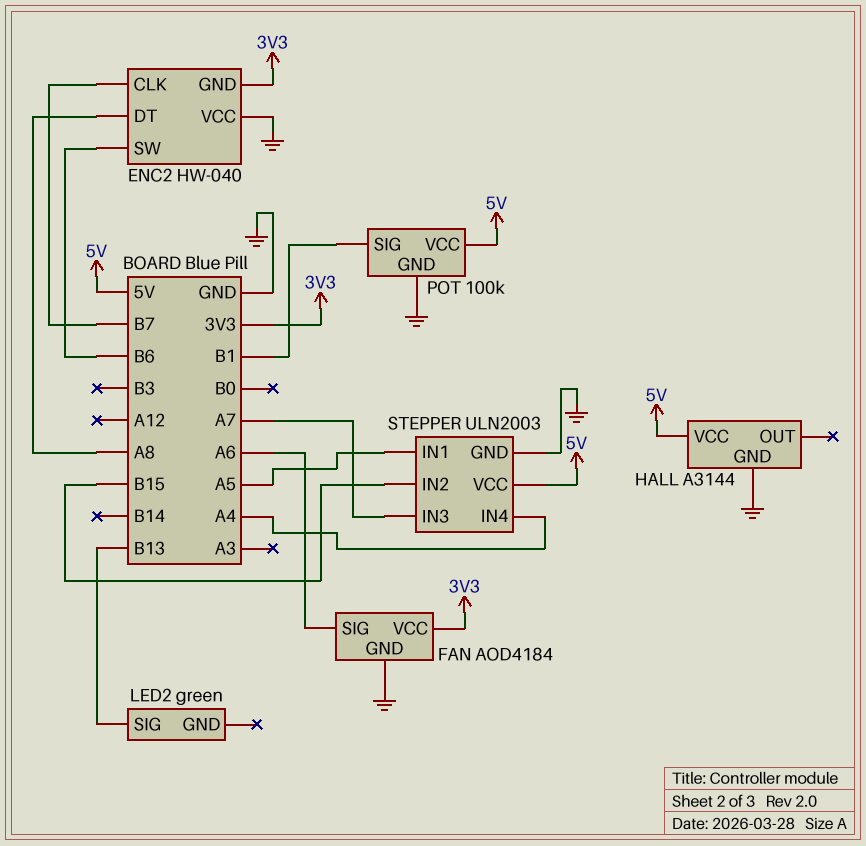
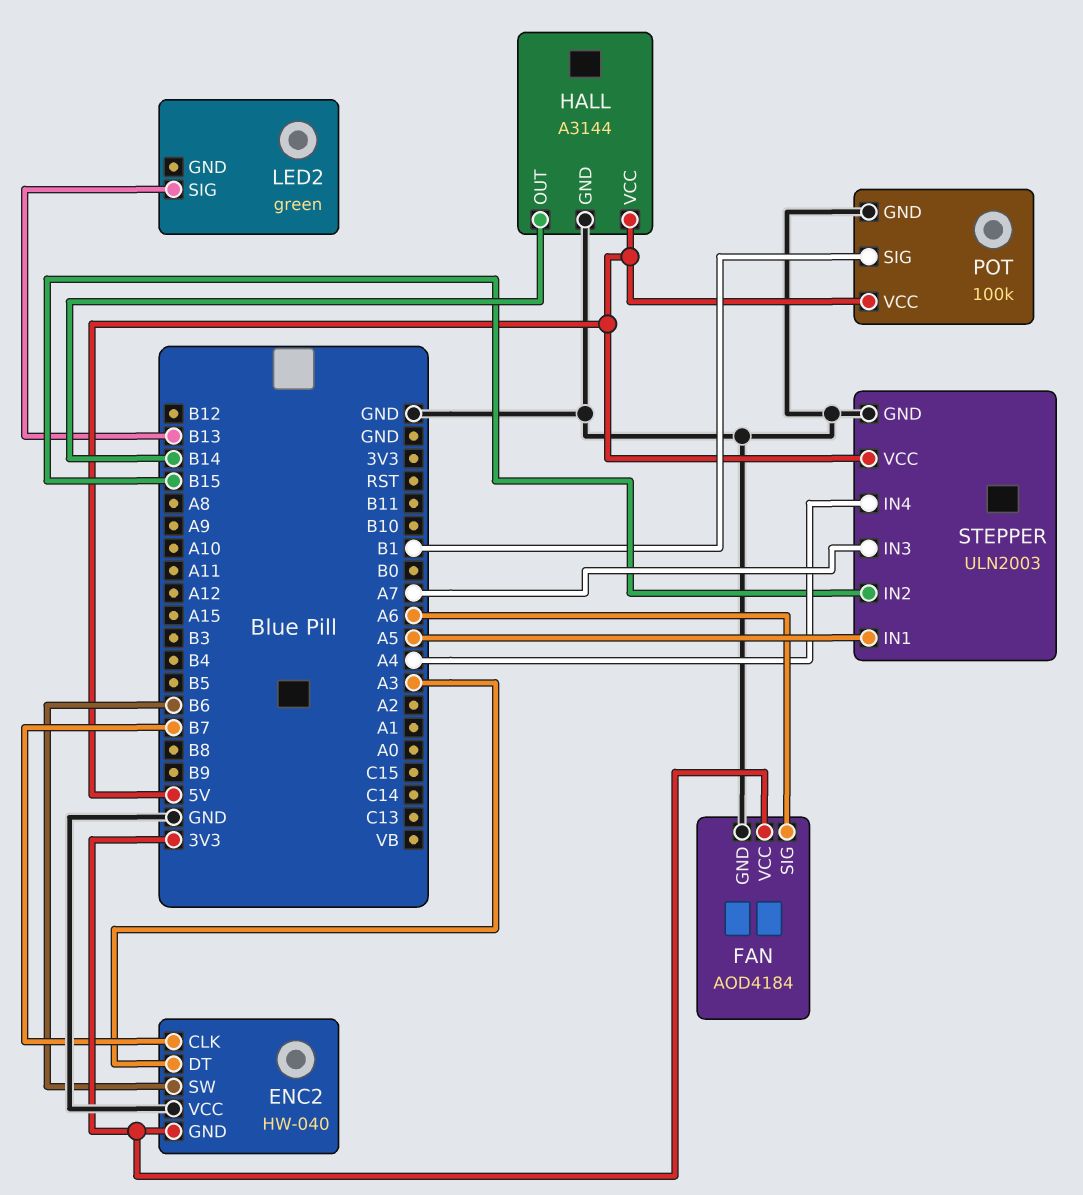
ENC2 pin DT: A8 -> A3
HALL pin OUT: none -> B14

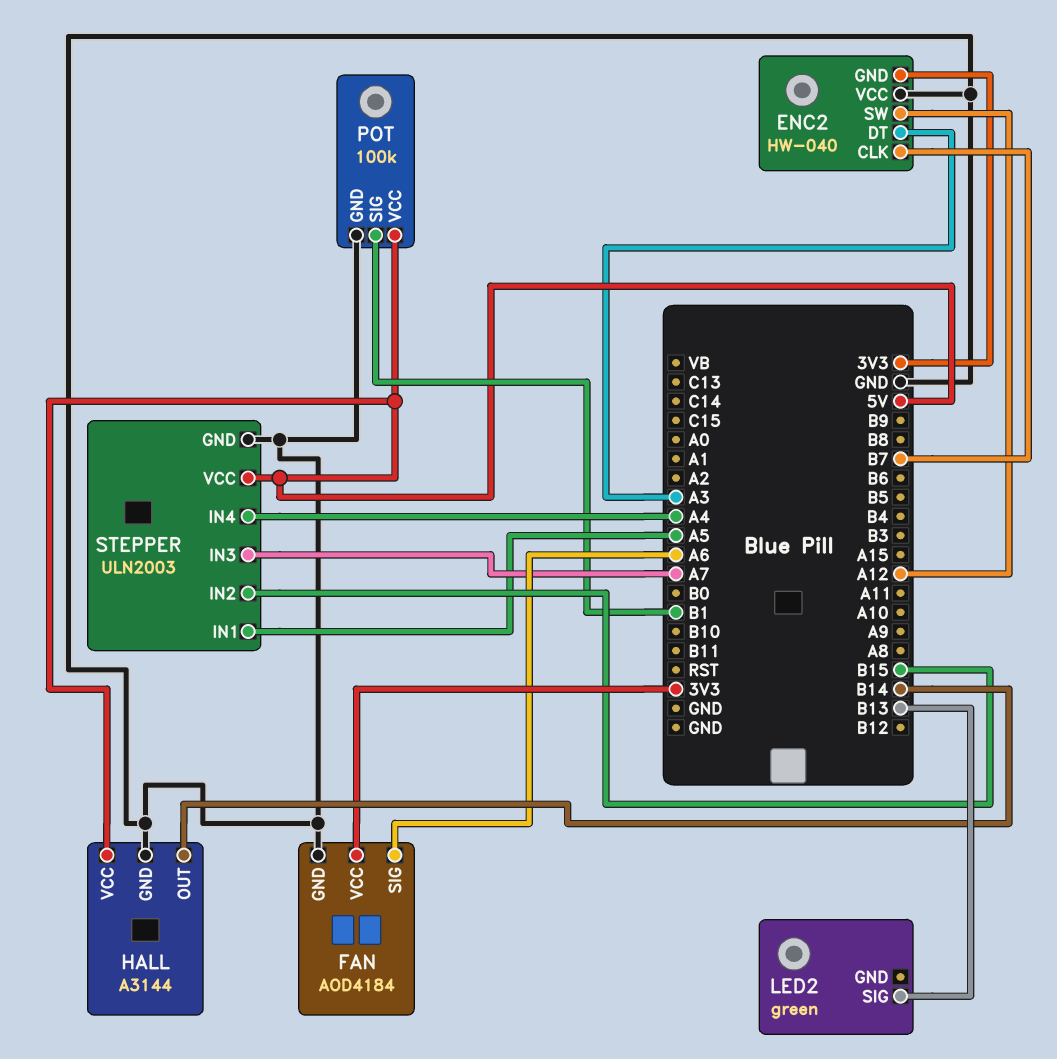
ENC2 pin SW: B6 -> A12

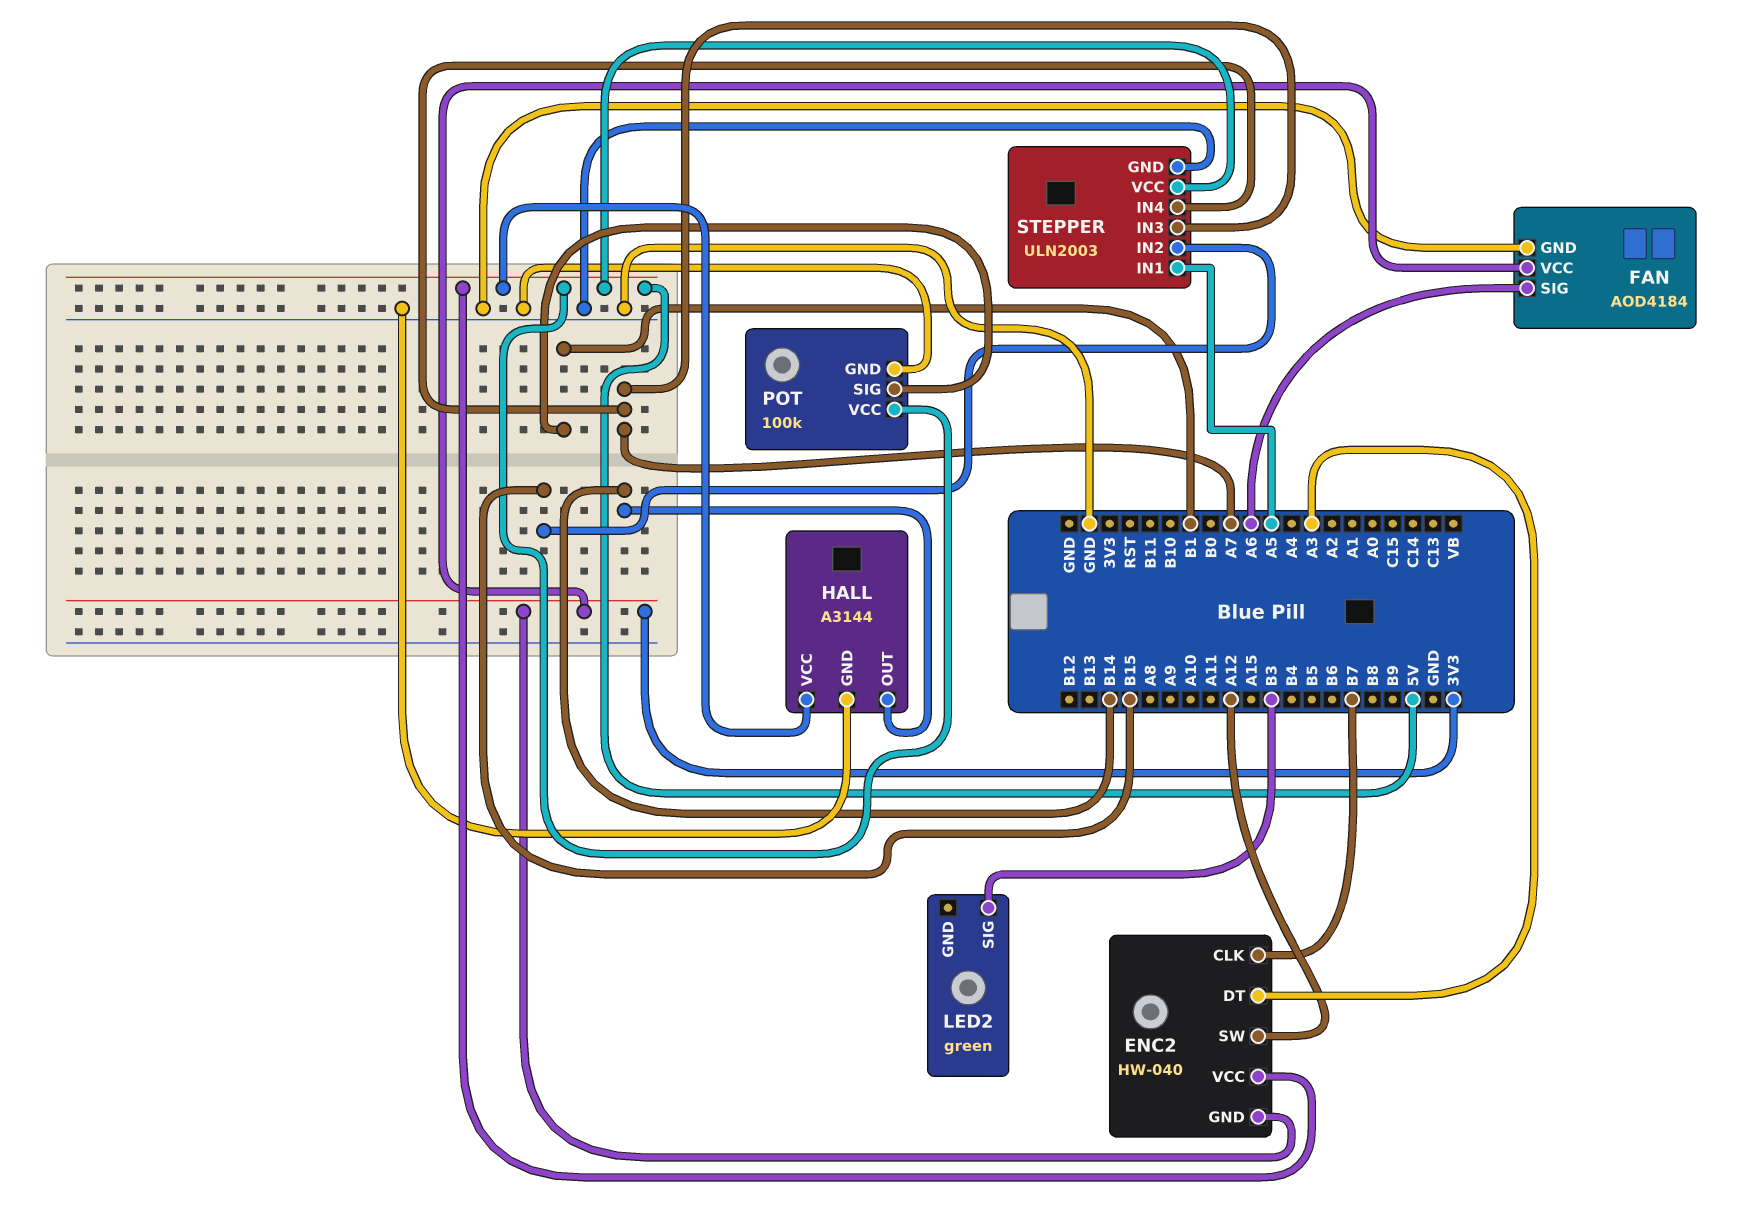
ENC2 pin VCC: GND -> 5V
LED2 pin SIG: B13 -> B3
STEPPER pin IN4: A4 -> A7

